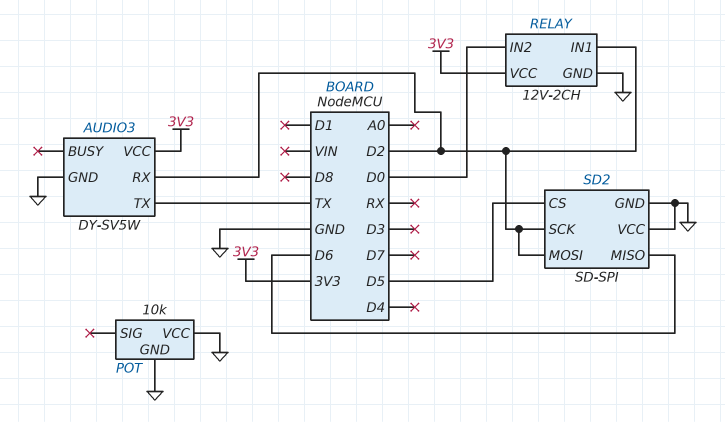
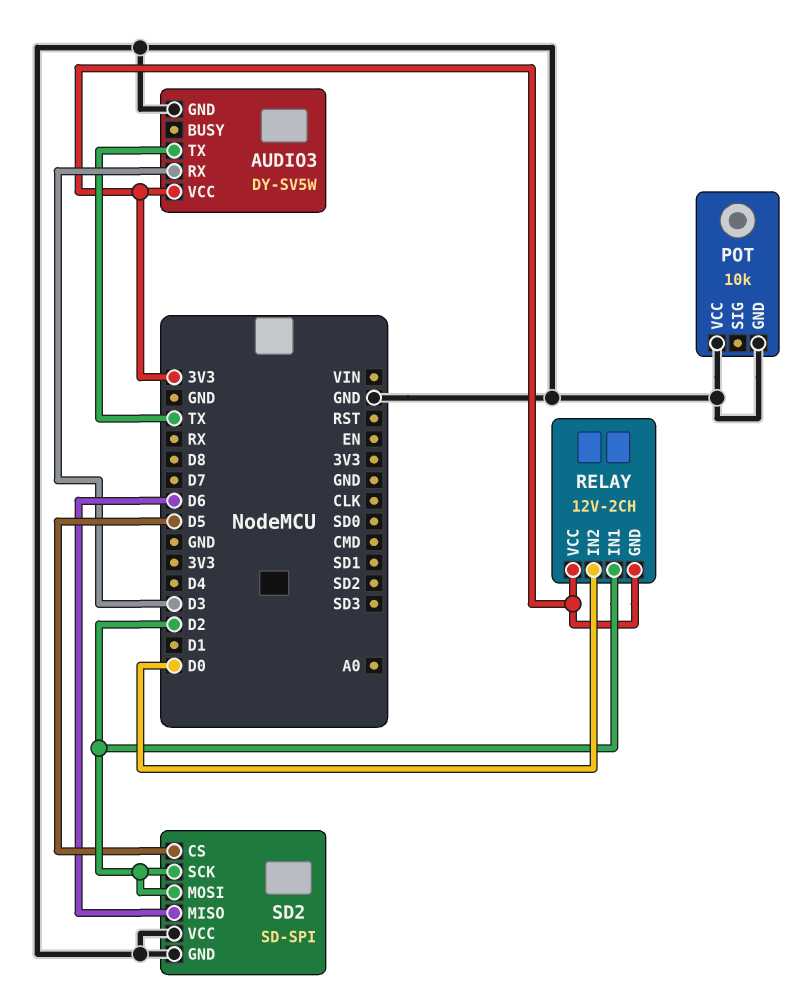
AUDIO3 pin RX: D2 -> D3
RELAY pin GND: GND -> 3V3

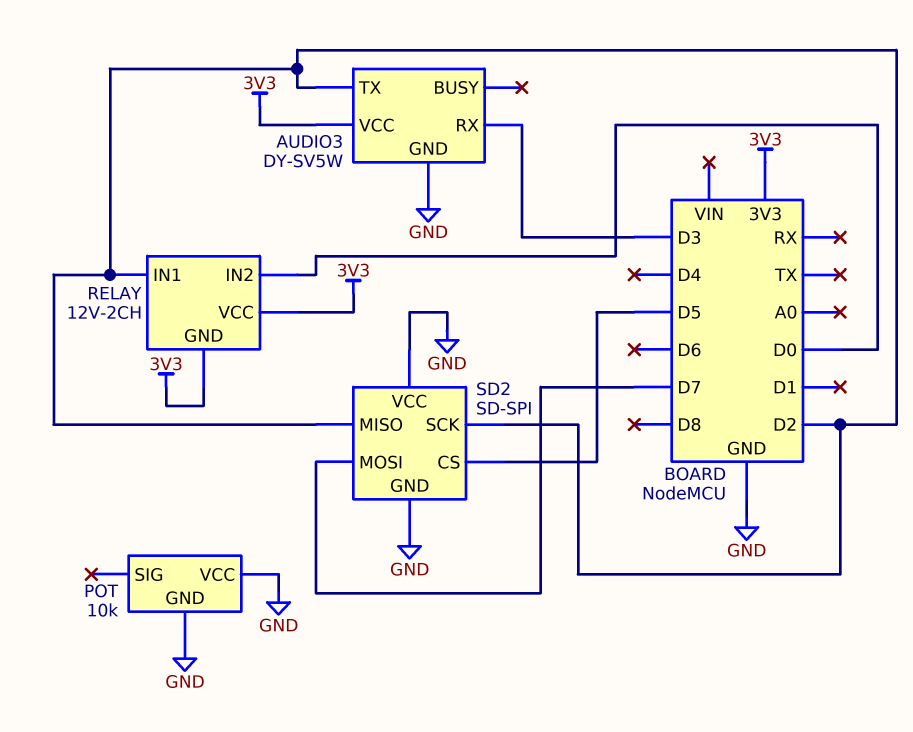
AUDIO3 pin TX: TX -> D2
SD2 pin MISO: D6 -> D2
SD2 pin MOSI: D2 -> D7

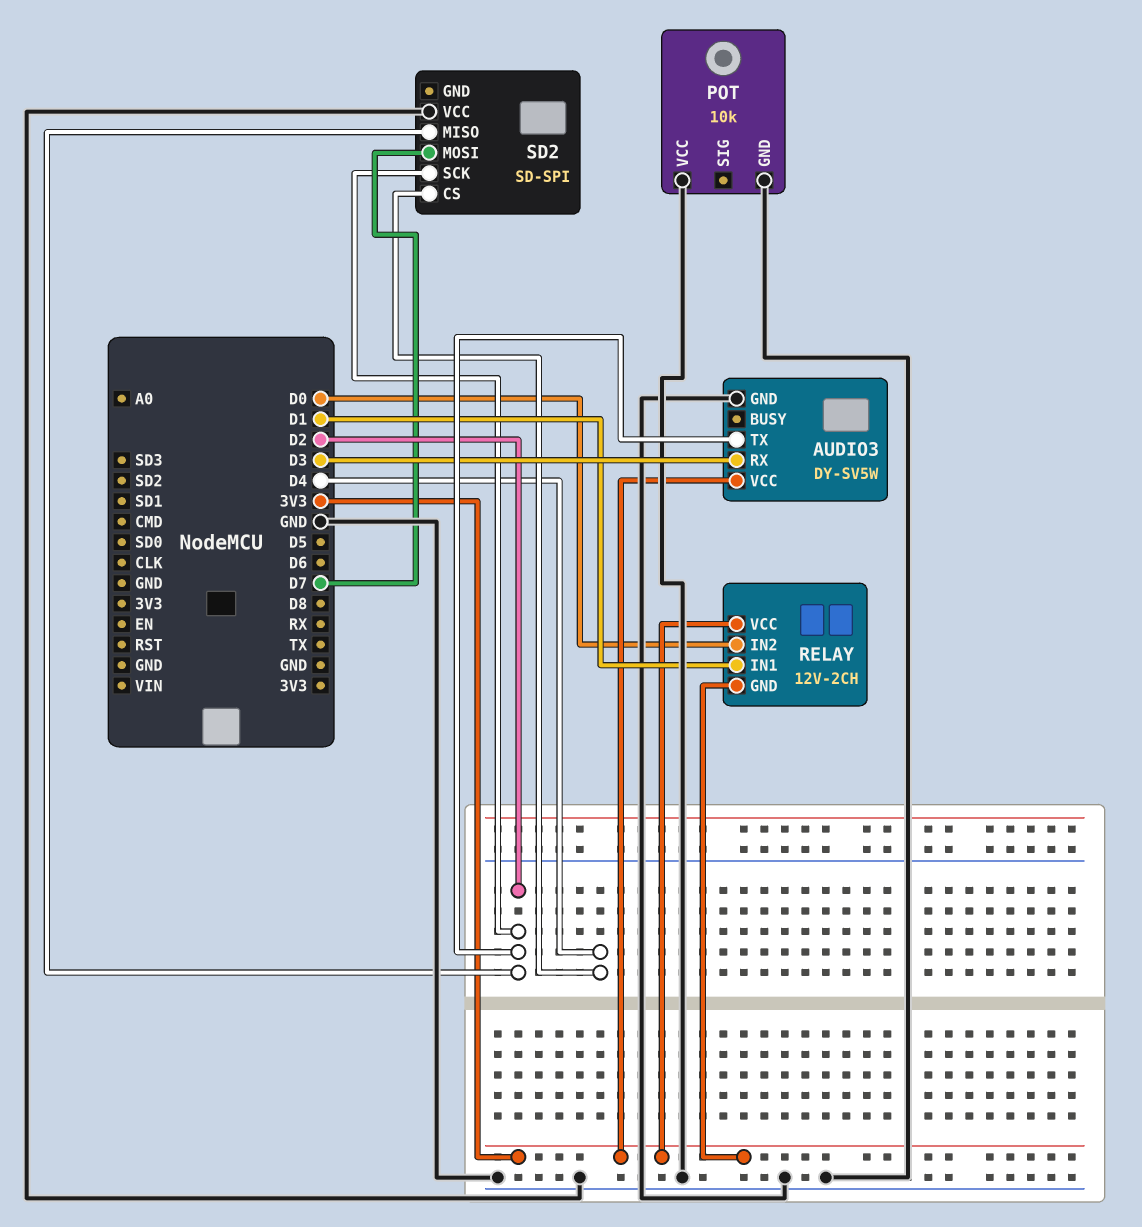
RELAY pin IN1: D2 -> D1
SD2 pin CS: D5 -> D4
SD2 pin GND: GND -> none

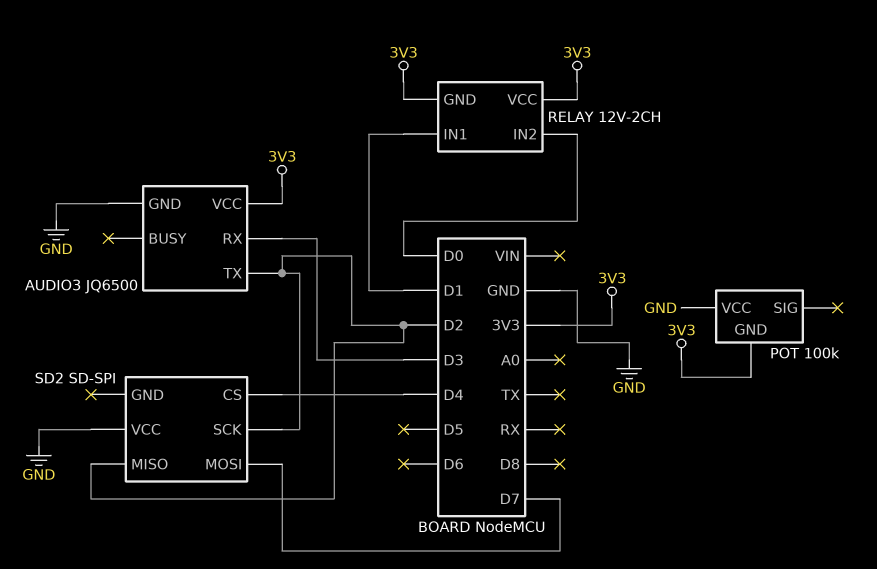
AUDIO3: DY-SV5W -> JQ6500
POT: 10k -> 100k
POT pin GND: GND -> 3V3

